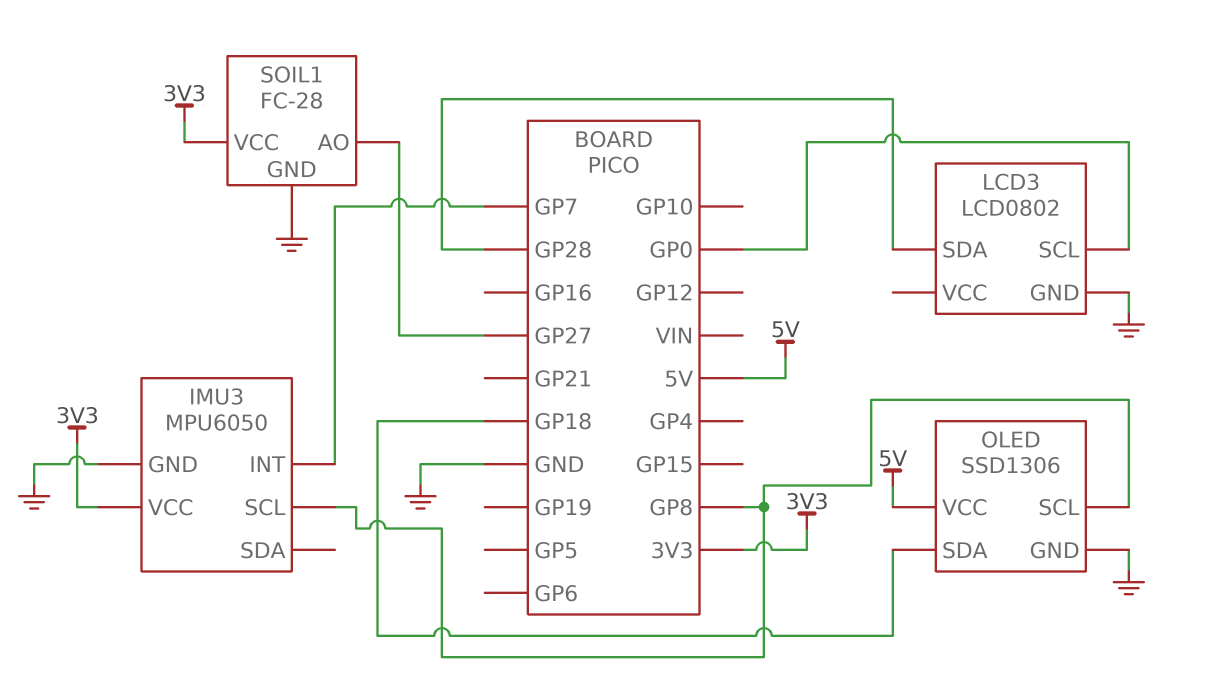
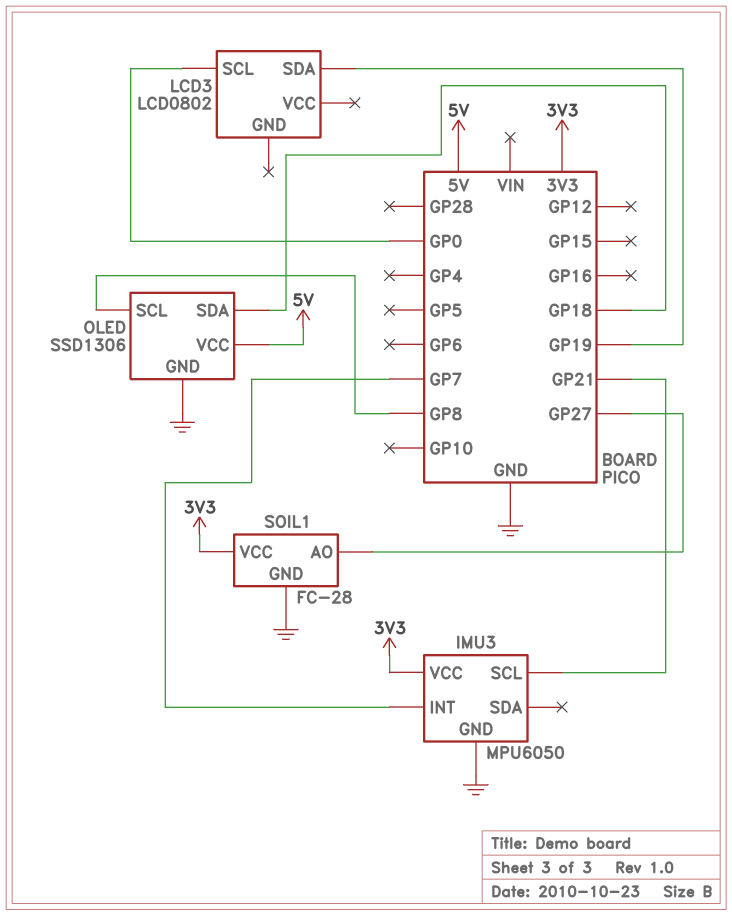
IMU3 pin SCL: GP8 -> GP21
LCD3 pin GND: GND -> none
LCD3 pin SDA: GP28 -> GP19

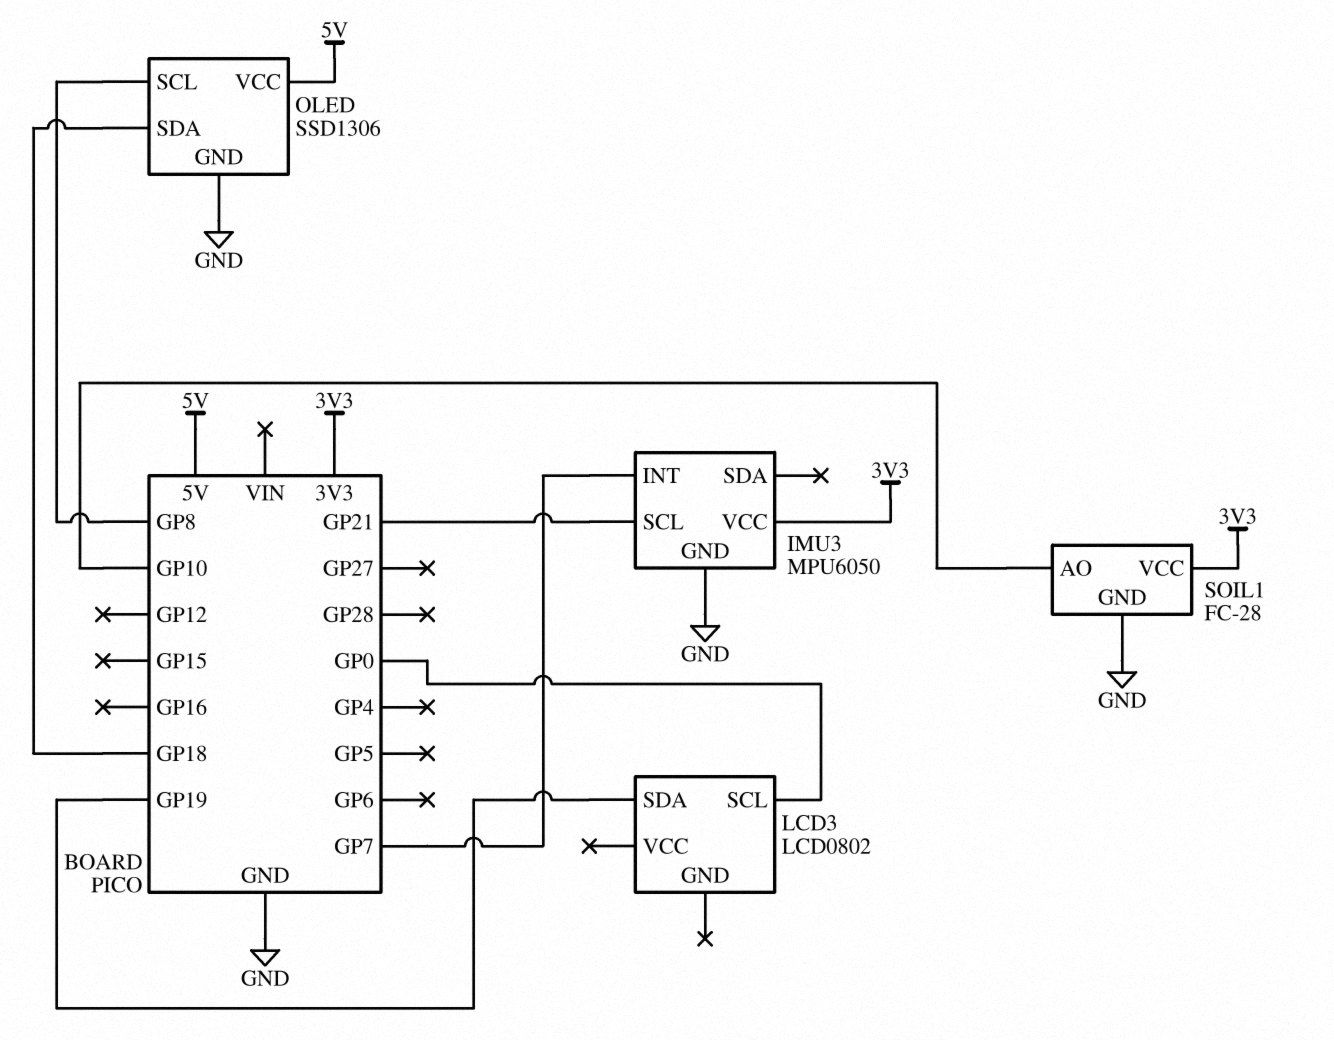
SOIL1 pin AO: GP27 -> GP10

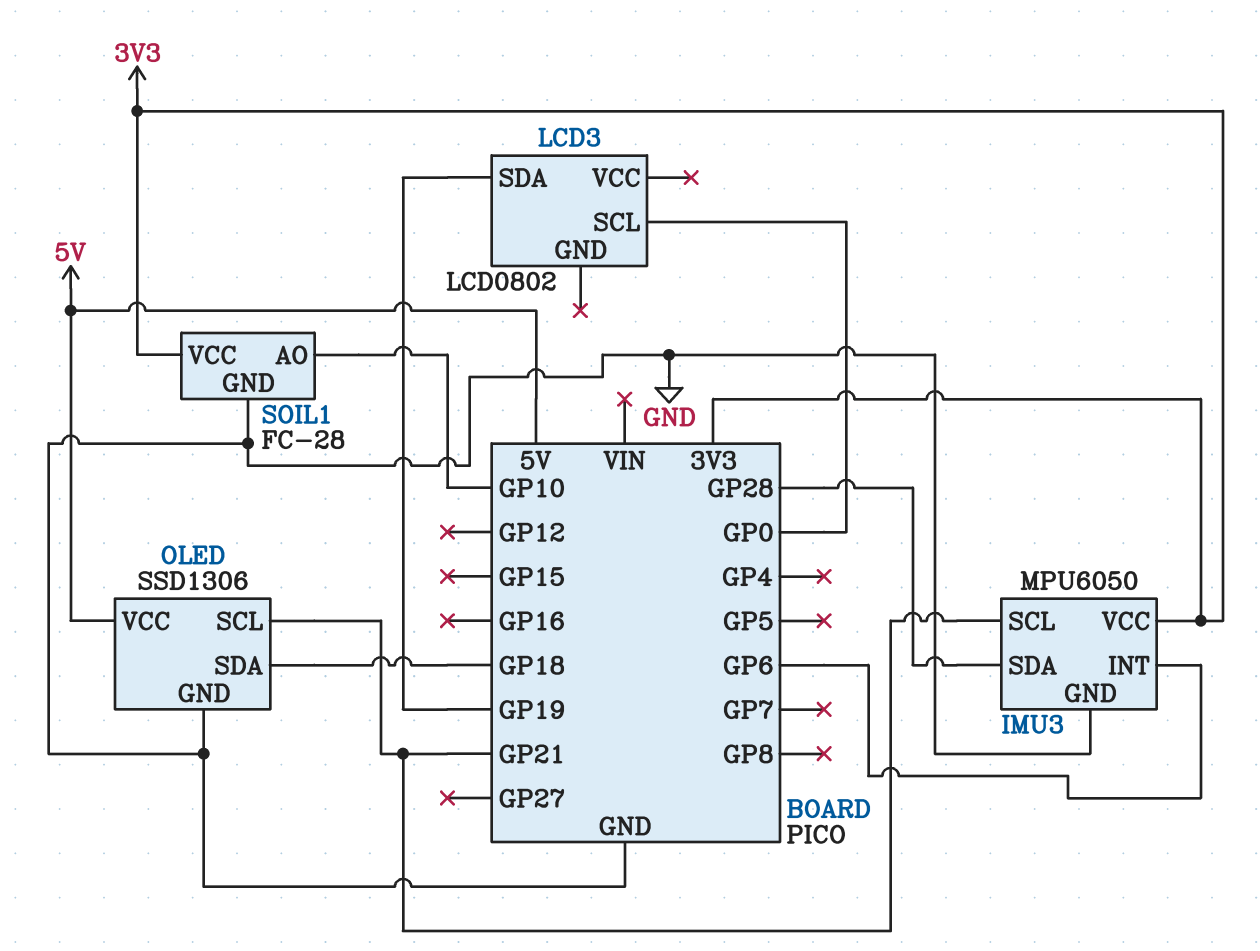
IMU3 pin INT: GP7 -> GP6
IMU3 pin SDA: none -> GP28
OLED pin SCL: GP8 -> GP21

